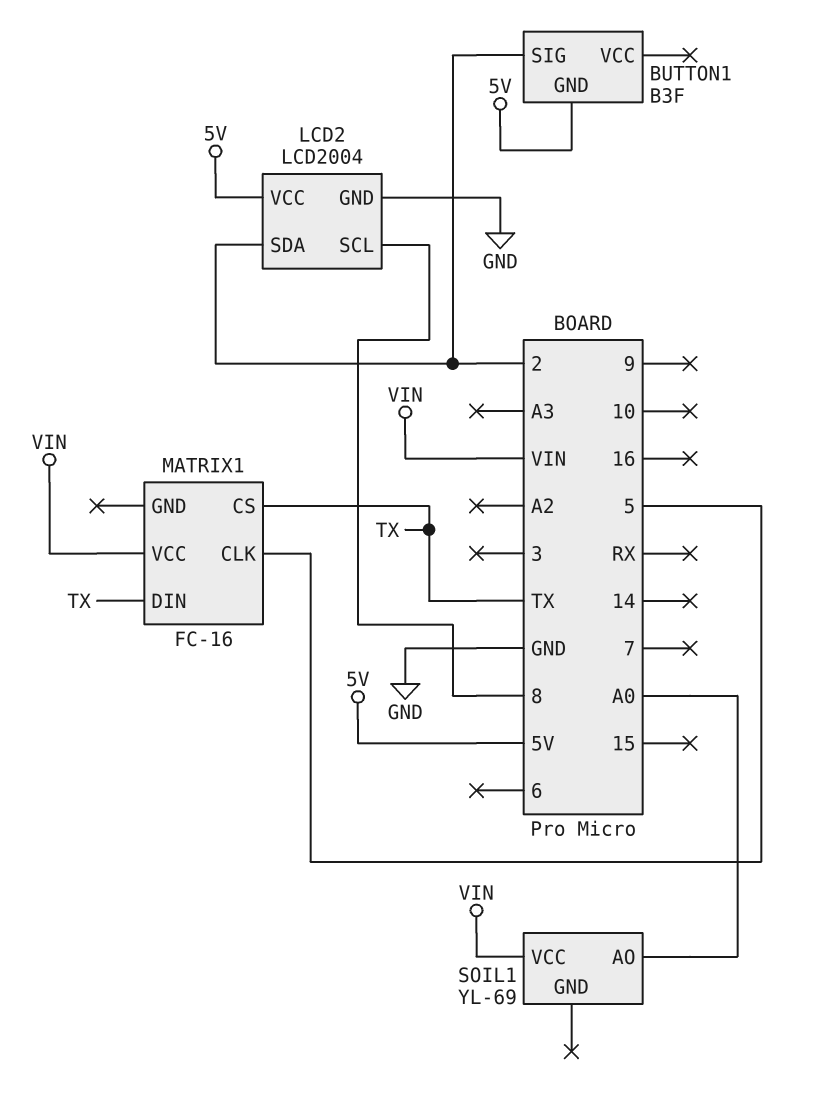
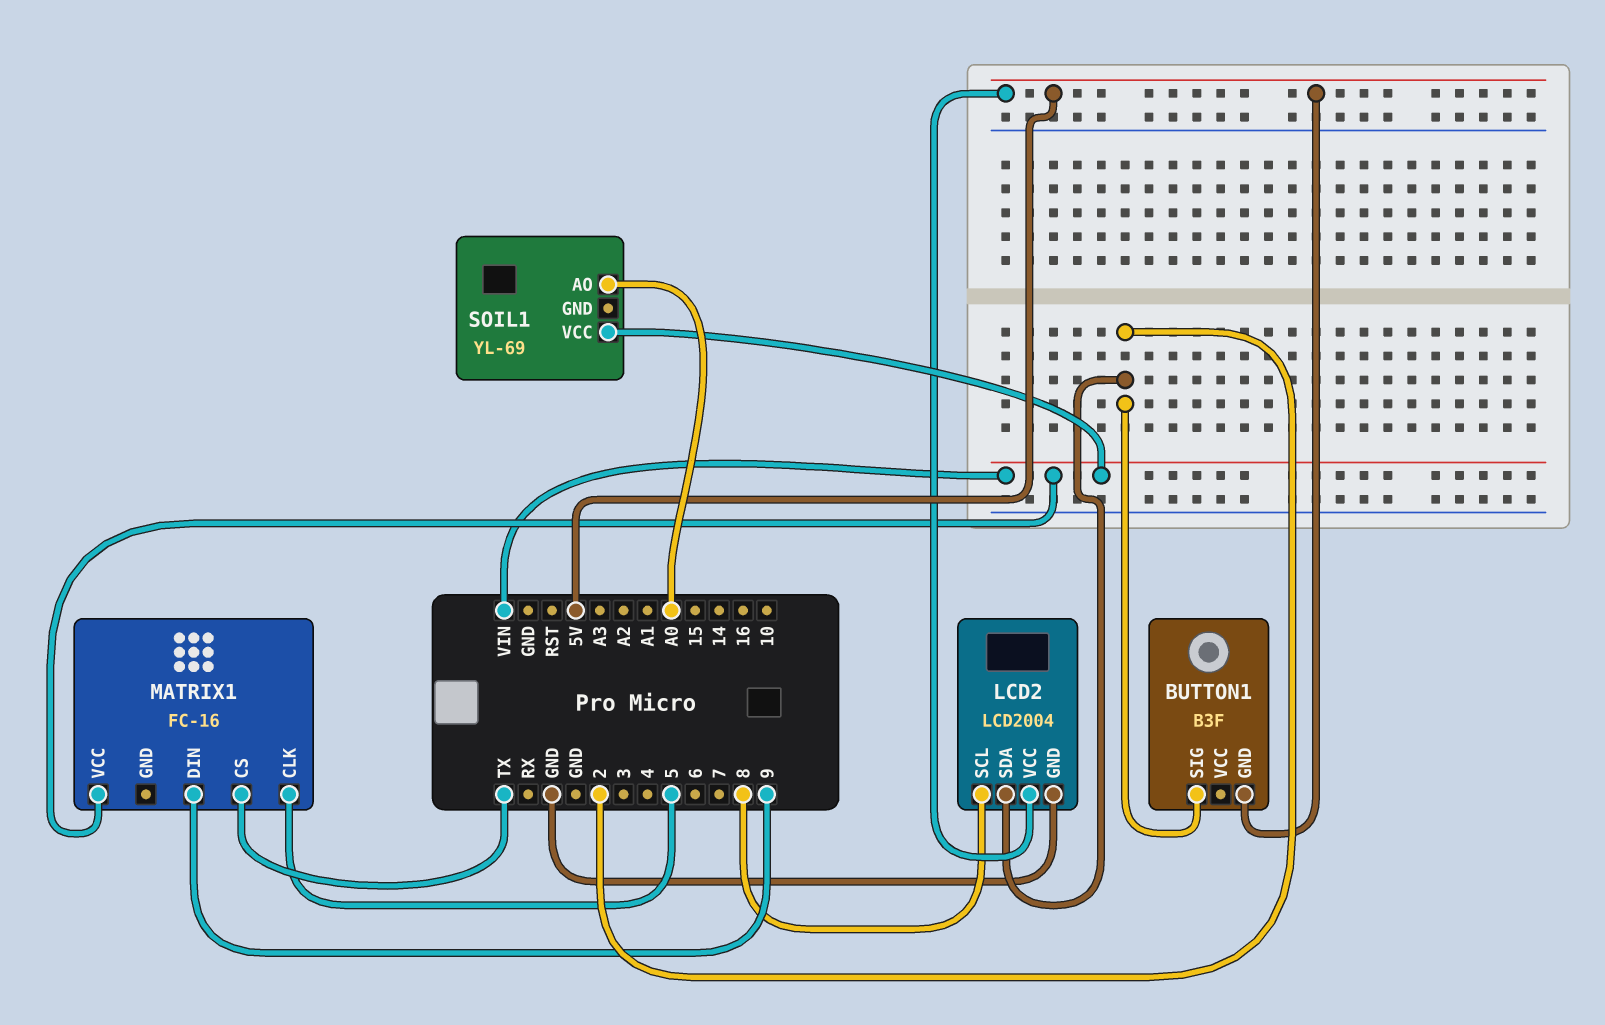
MATRIX1 pin DIN: TX -> 9

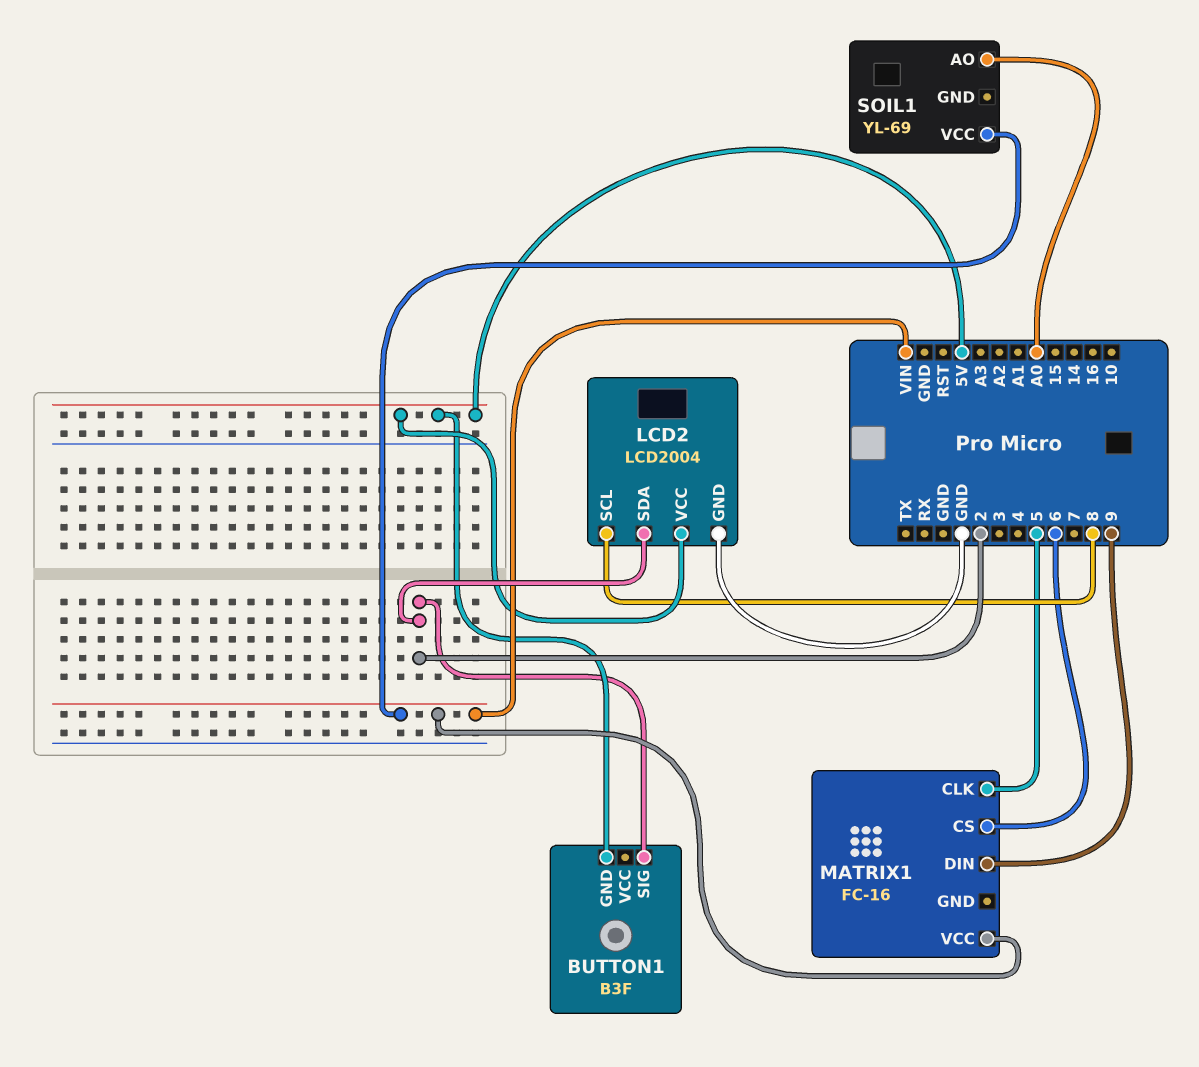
MATRIX1 pin CS: TX -> 6

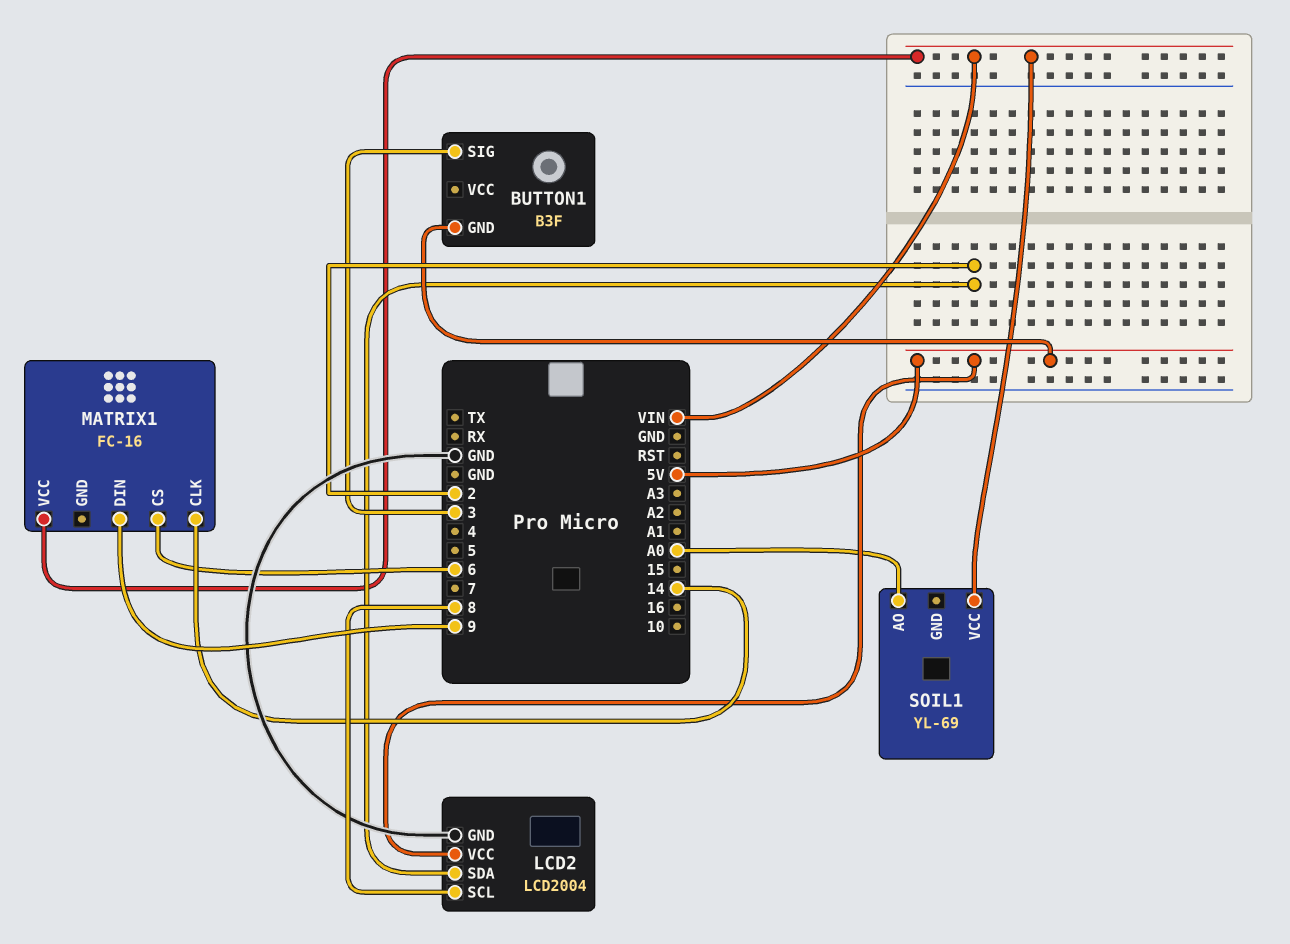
BUTTON1 pin SIG: 2 -> 3
MATRIX1 pin CLK: 5 -> 14

